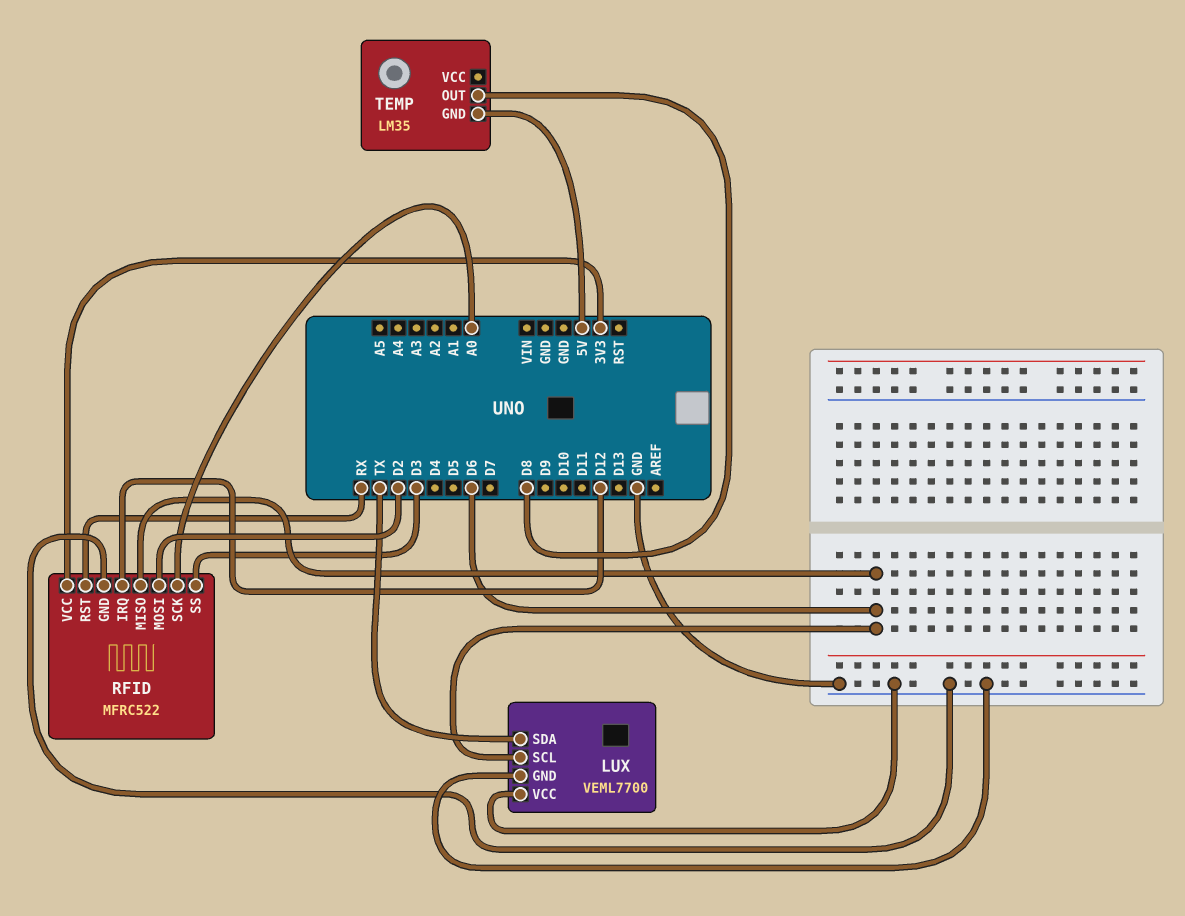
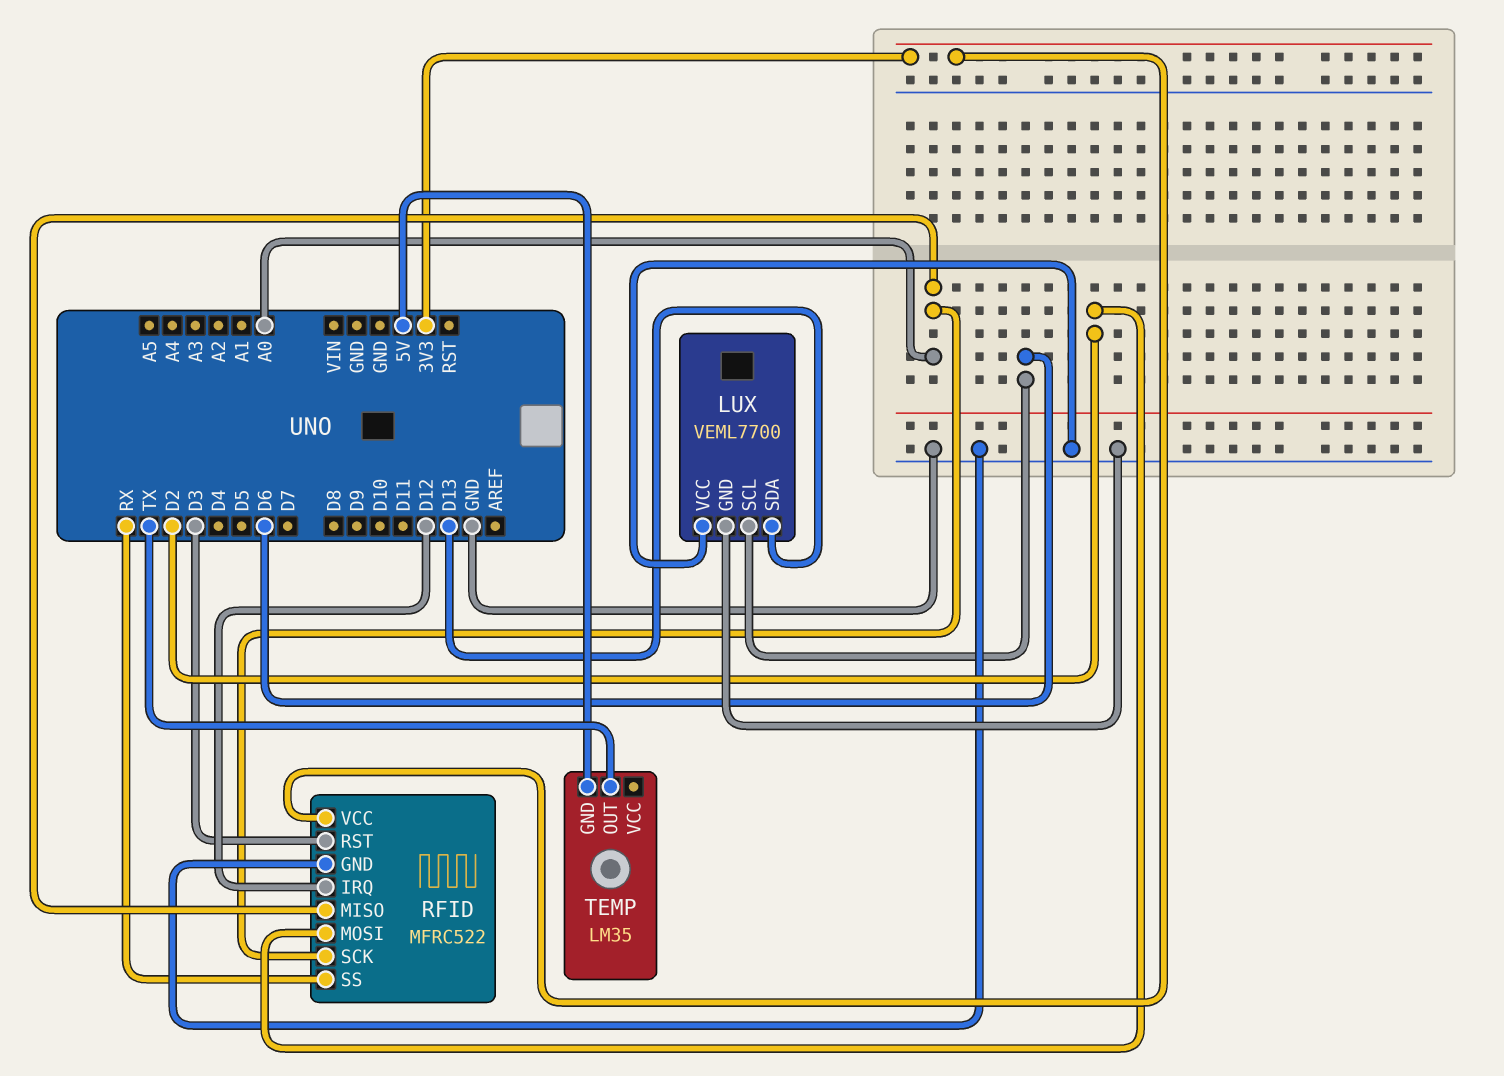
LUX pin SDA: TX -> D13
RFID pin MISO: D6 -> A0
RFID pin RST: RX -> D3
RFID pin SS: D3 -> RX
TEMP pin OUT: D8 -> TX

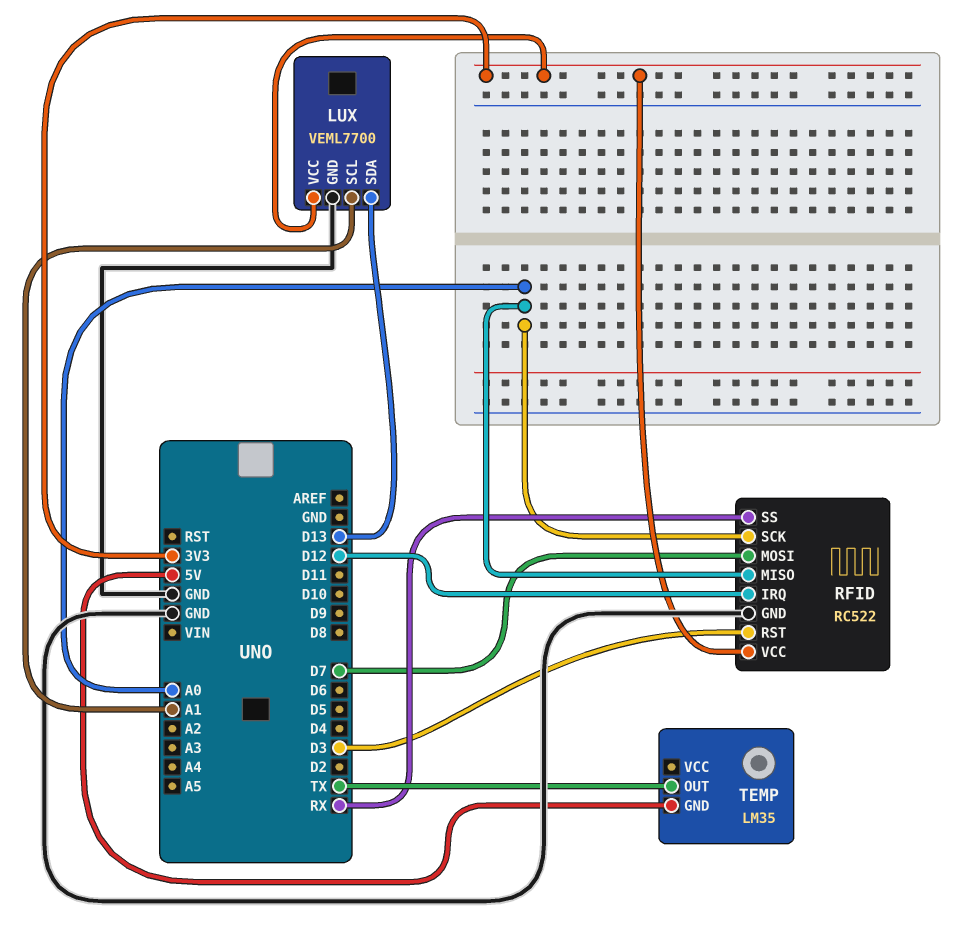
LUX pin SCL: D6 -> A1
LUX pin VCC: GND -> 3V3
RFID: MFRC522 -> RC522
RFID pin MOSI: D2 -> D7

